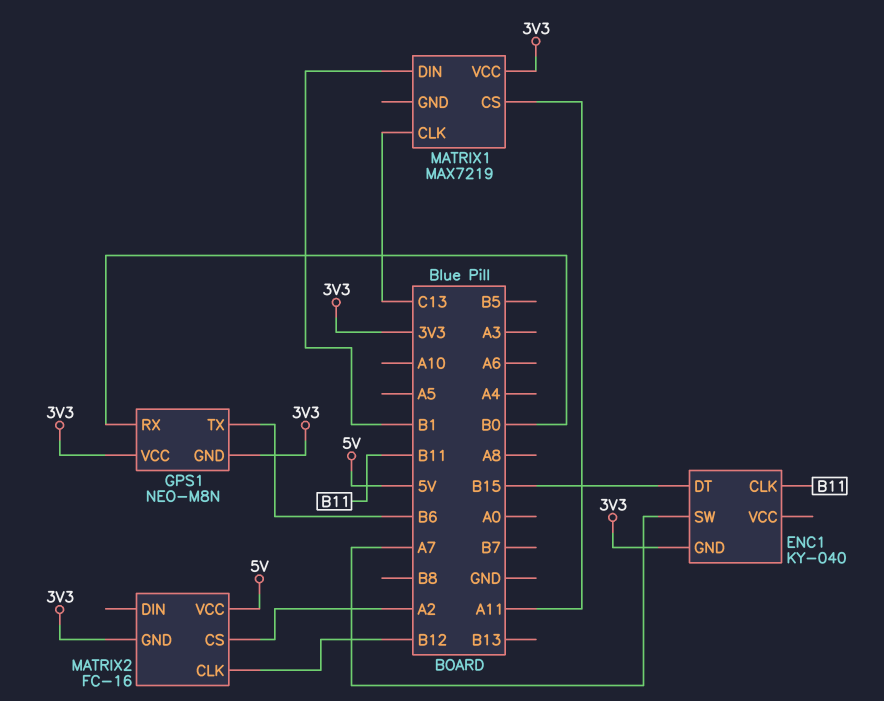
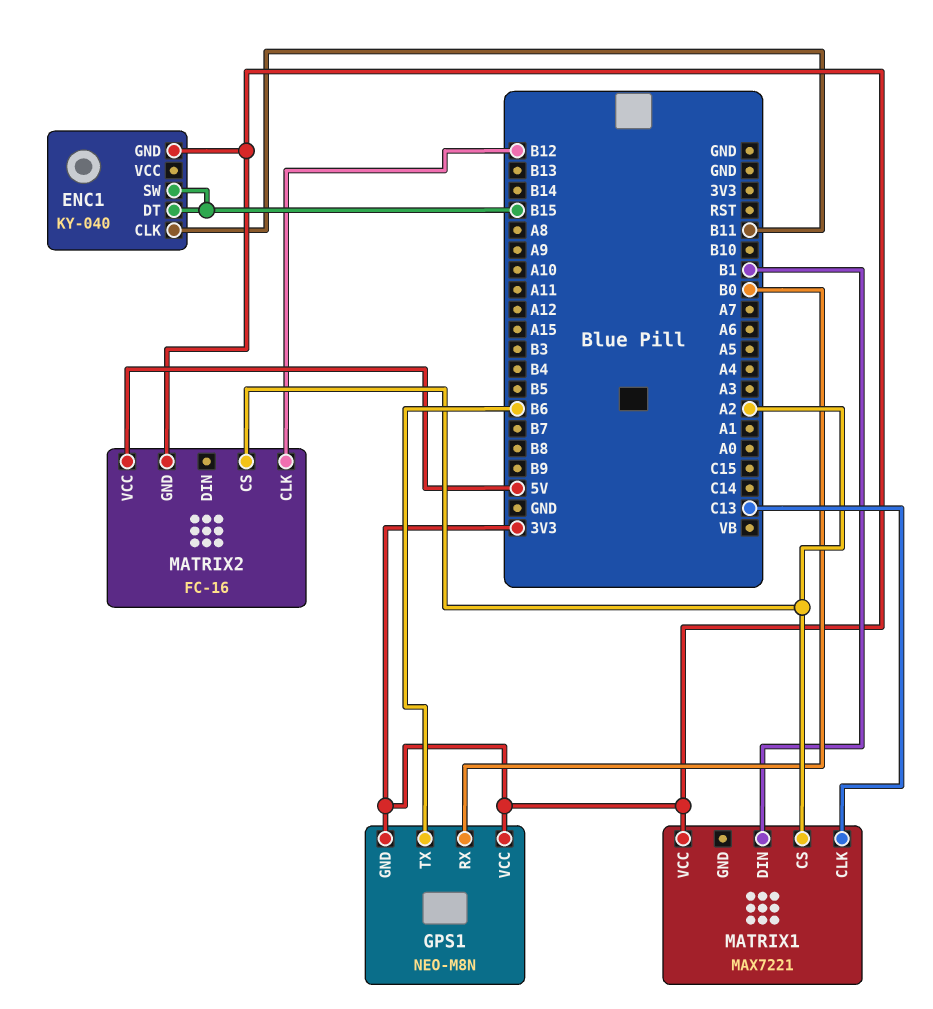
ENC1 pin SW: A7 -> B15
MATRIX1: MAX7219 -> MAX7221
MATRIX1 pin CS: A11 -> A2

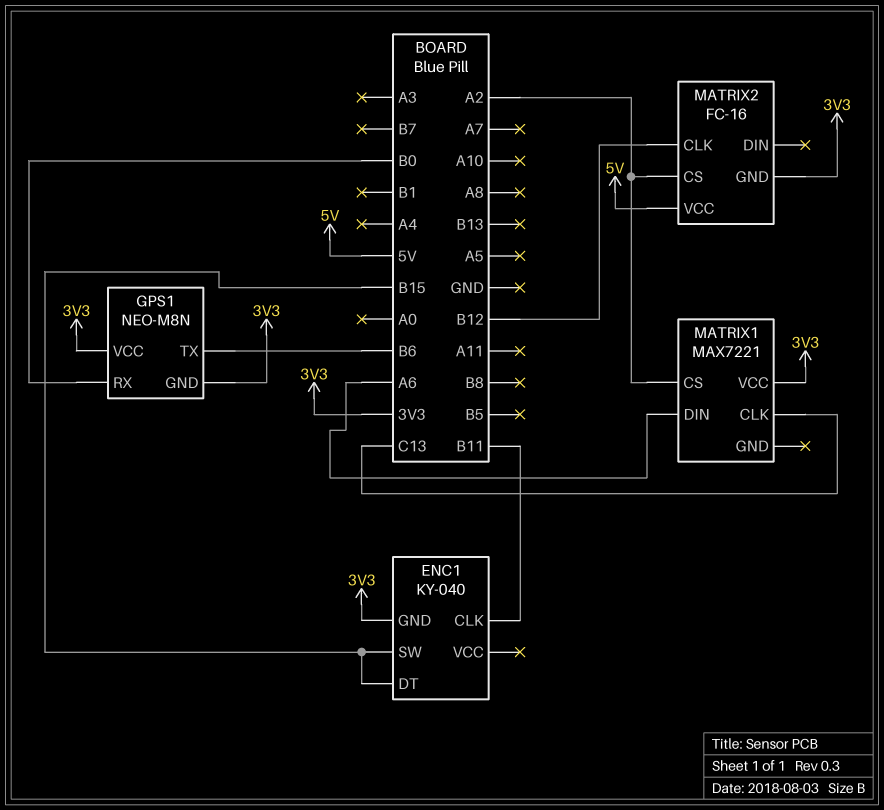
MATRIX1 pin DIN: B1 -> A6

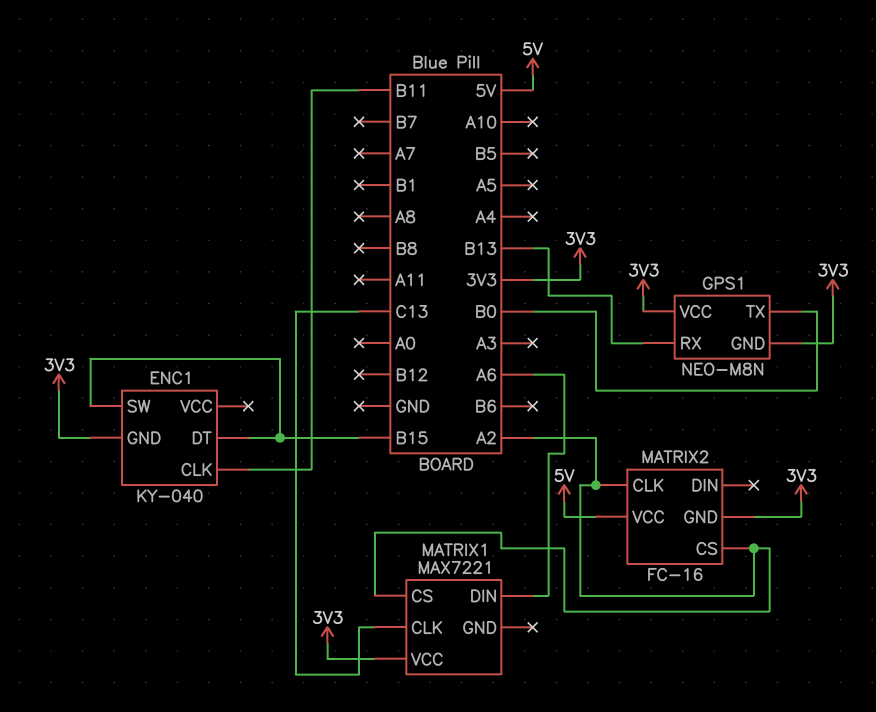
GPS1 pin RX: B0 -> B13
GPS1 pin TX: B6 -> B0
MATRIX2 pin CLK: B12 -> A2

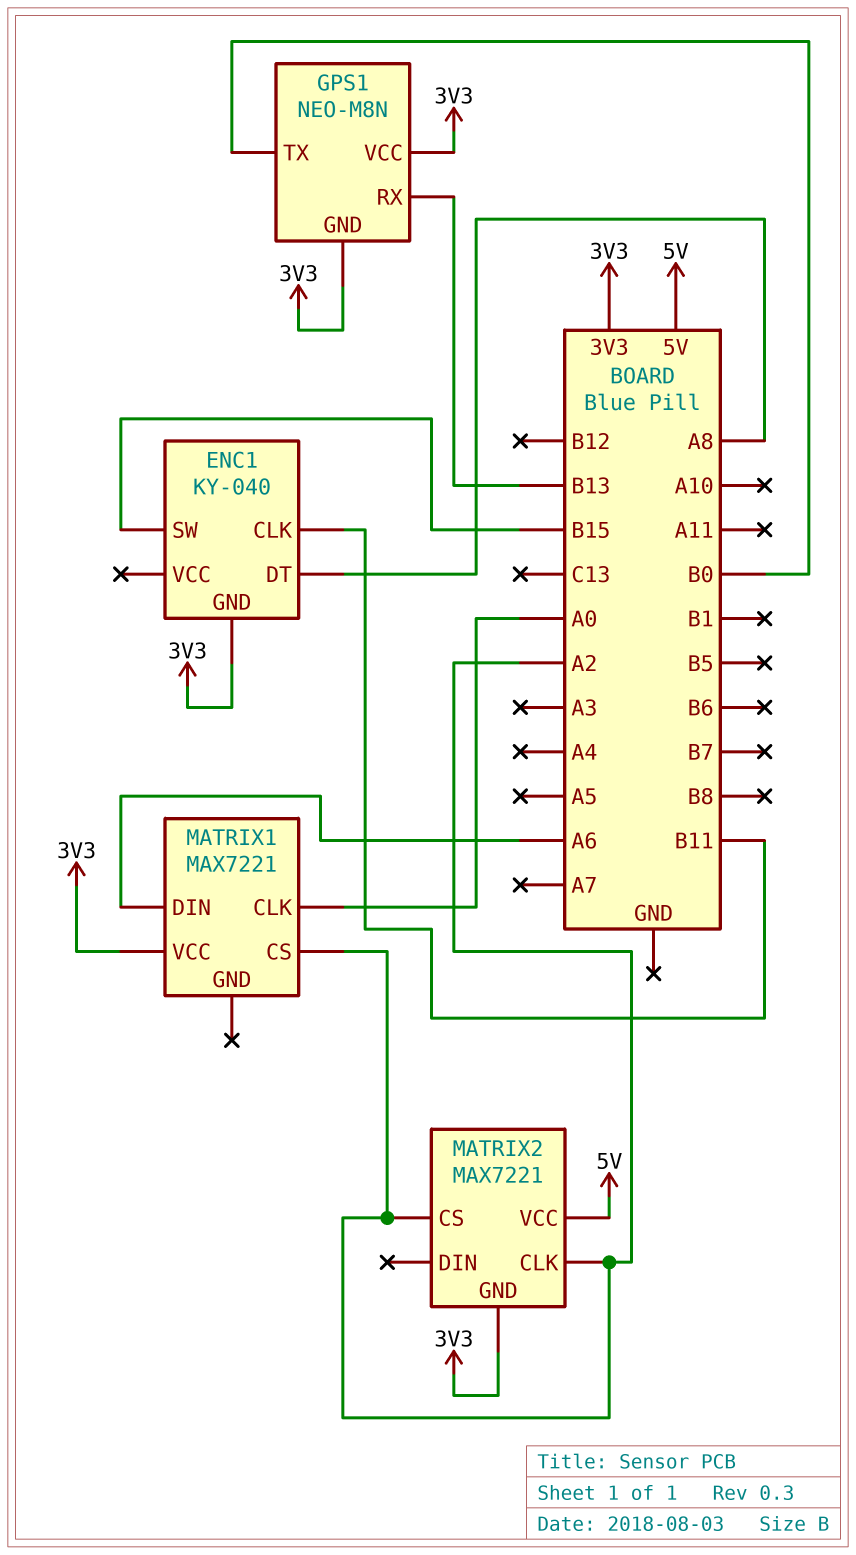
ENC1 pin DT: B15 -> A8
MATRIX1 pin CLK: C13 -> A0
MATRIX2: FC-16 -> MAX7221

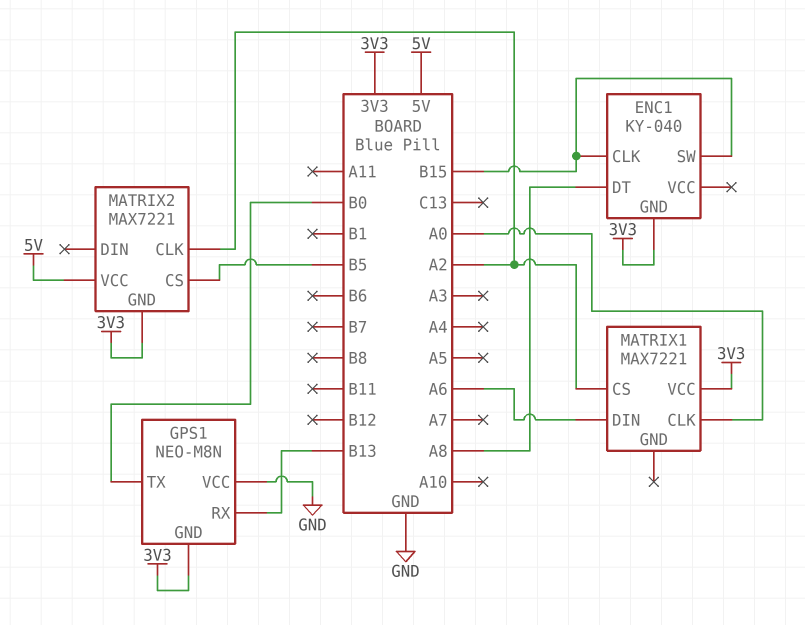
ENC1 pin CLK: B11 -> B15
GPS1 pin VCC: 3V3 -> GND
MATRIX2 pin CS: A2 -> B5

